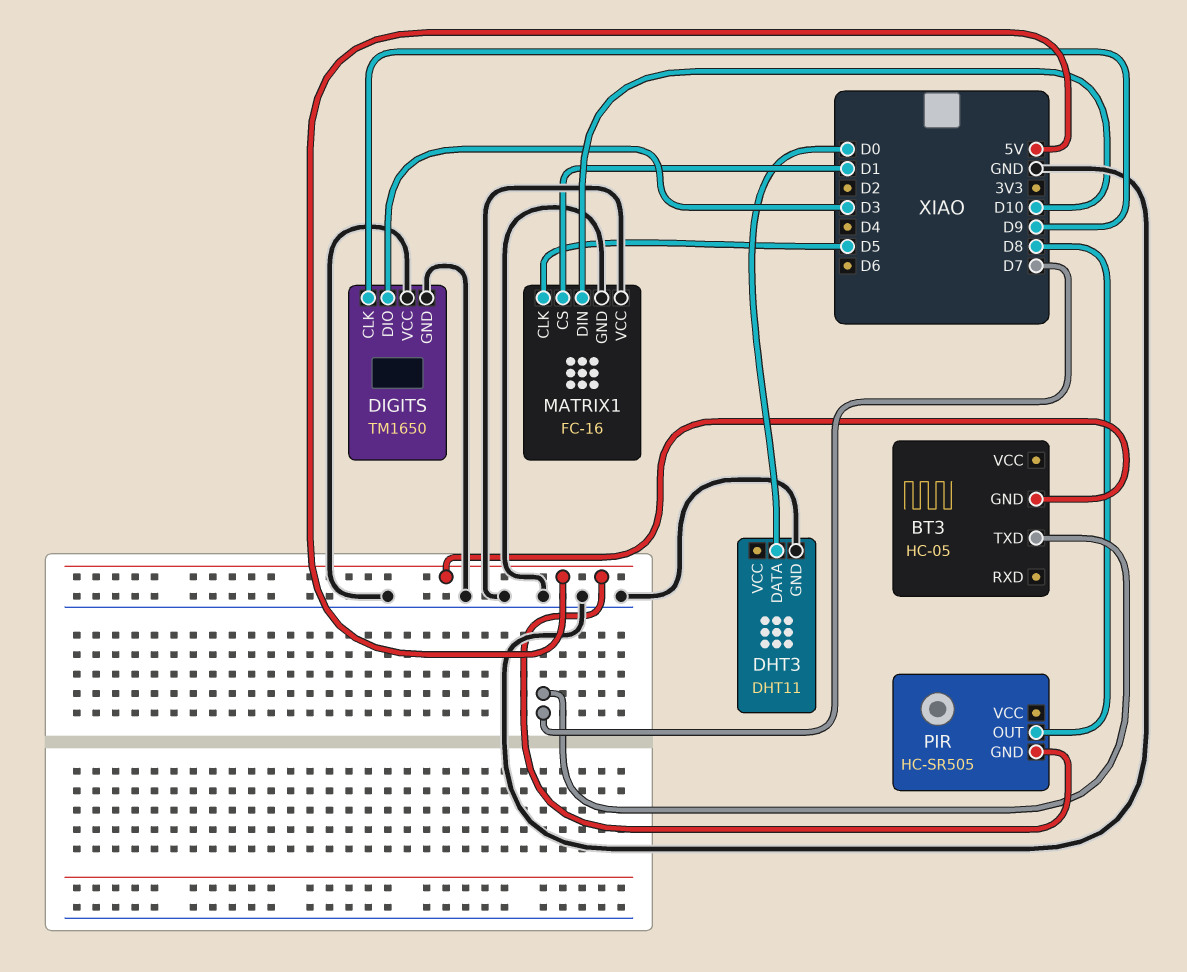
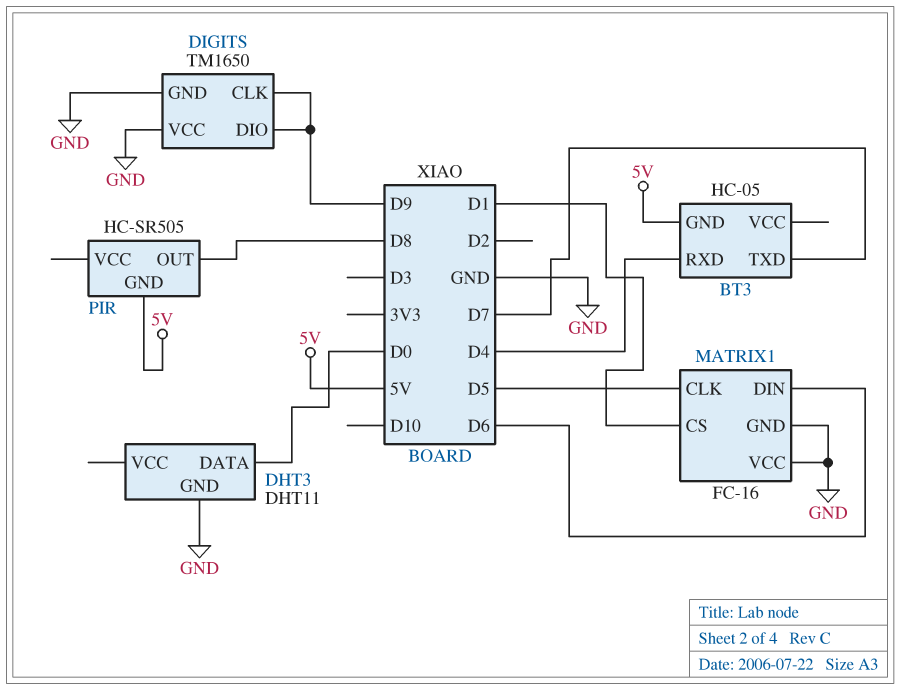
BT3 pin RXD: none -> D4
DIGITS pin DIO: D3 -> D9
MATRIX1 pin DIN: D10 -> D6

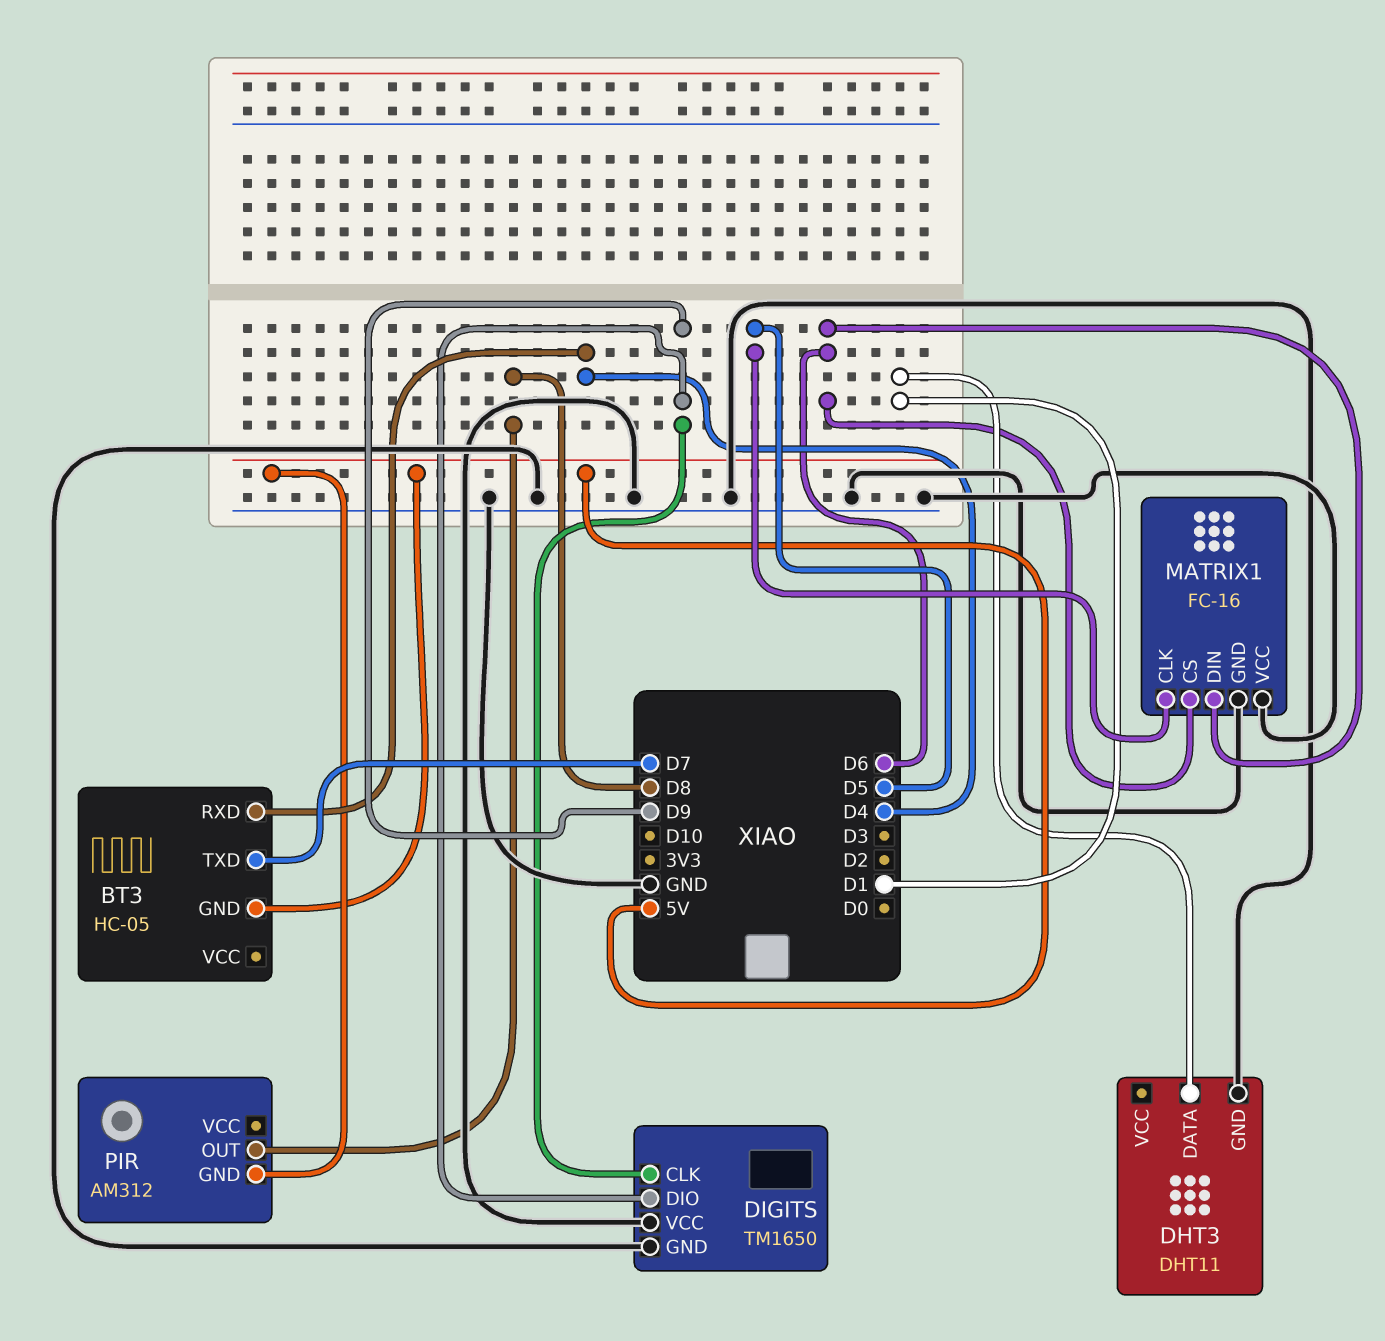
DHT3 pin DATA: D0 -> D1
MATRIX1 pin CS: D1 -> D6
PIR: HC-SR505 -> AM312

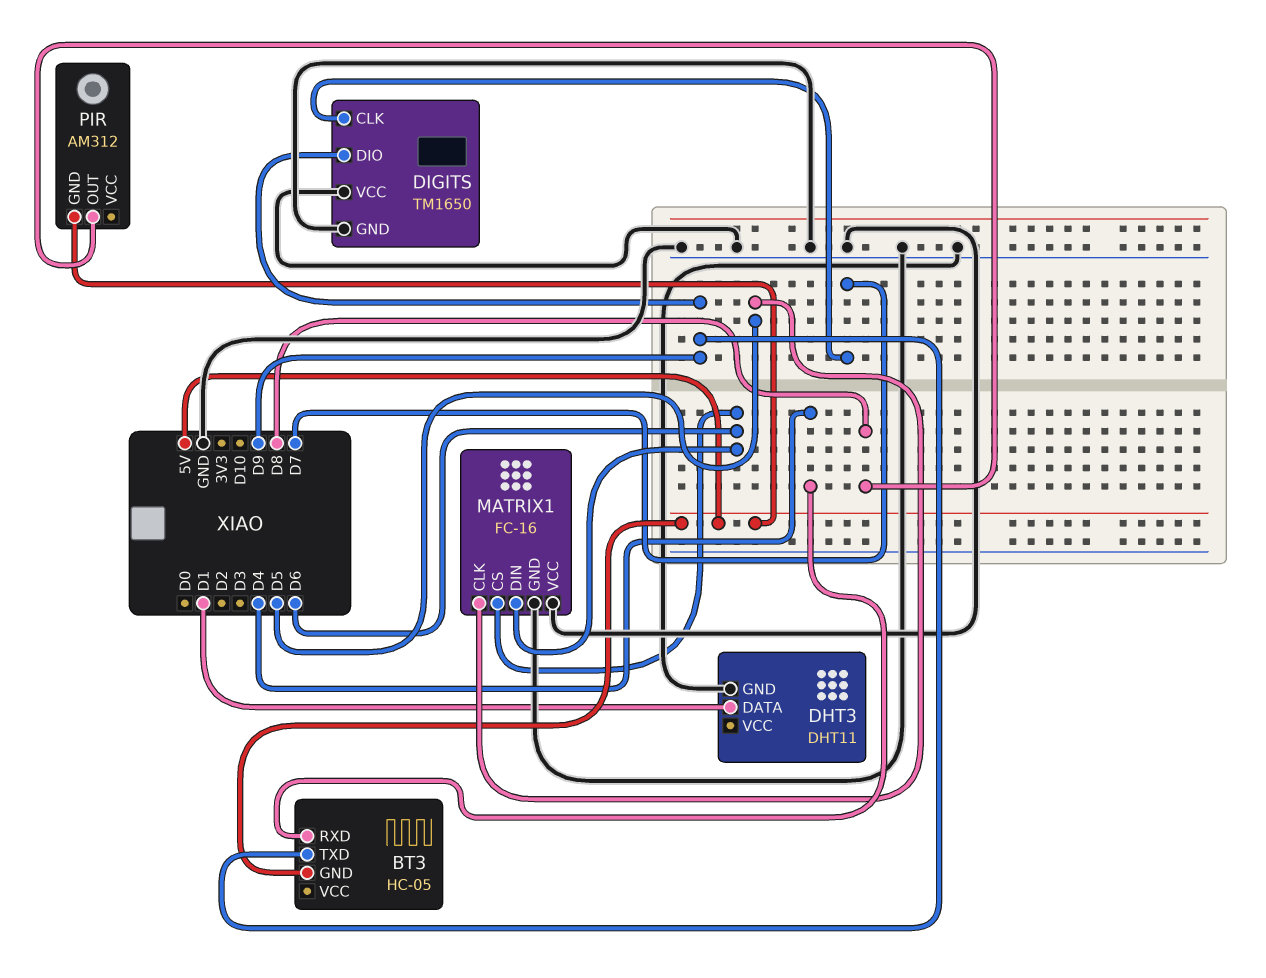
BT3 pin TXD: D7 -> D9
DIGITS pin CLK: D9 -> D7

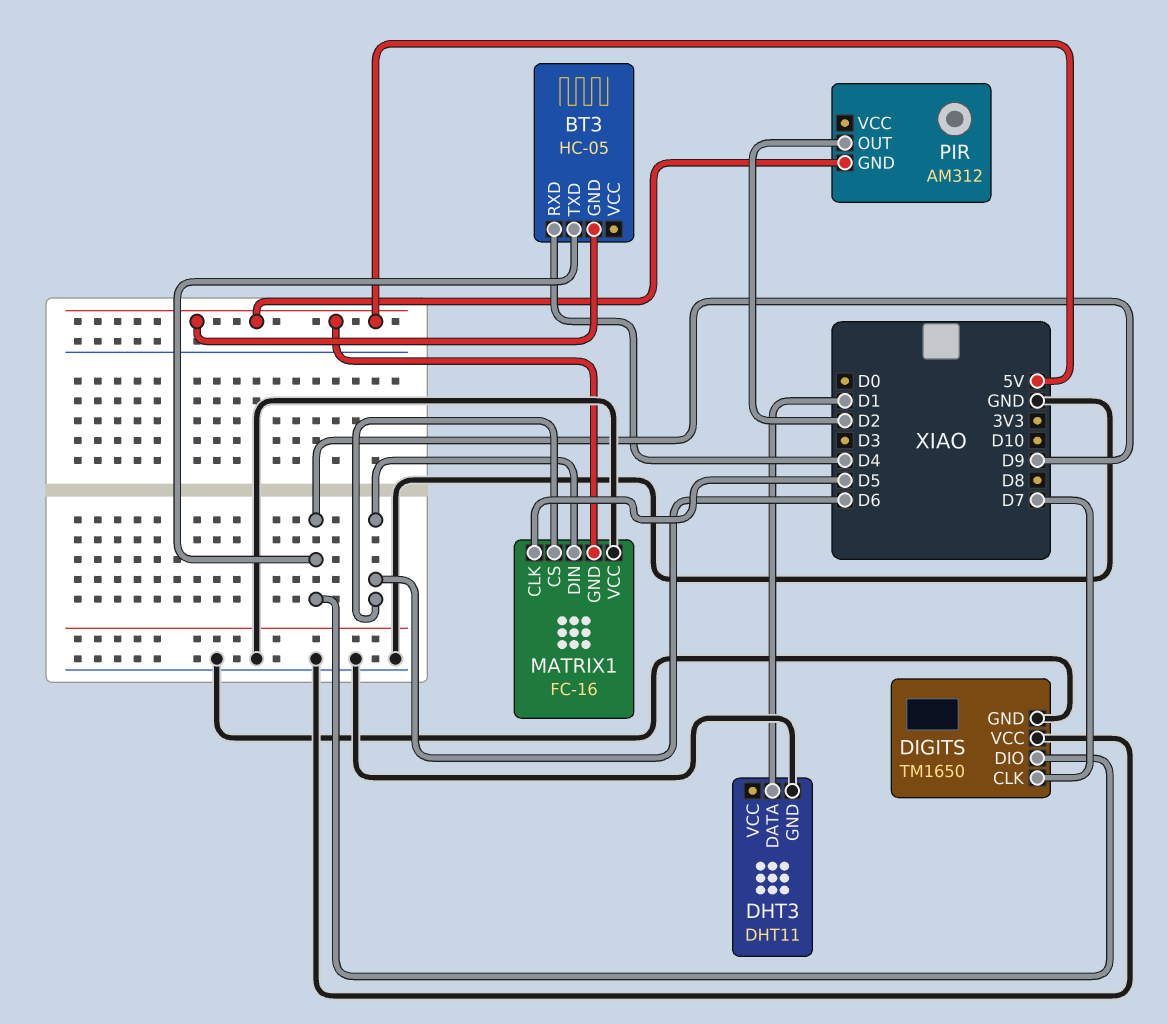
MATRIX1 pin GND: GND -> 5V
PIR pin OUT: D8 -> D2

